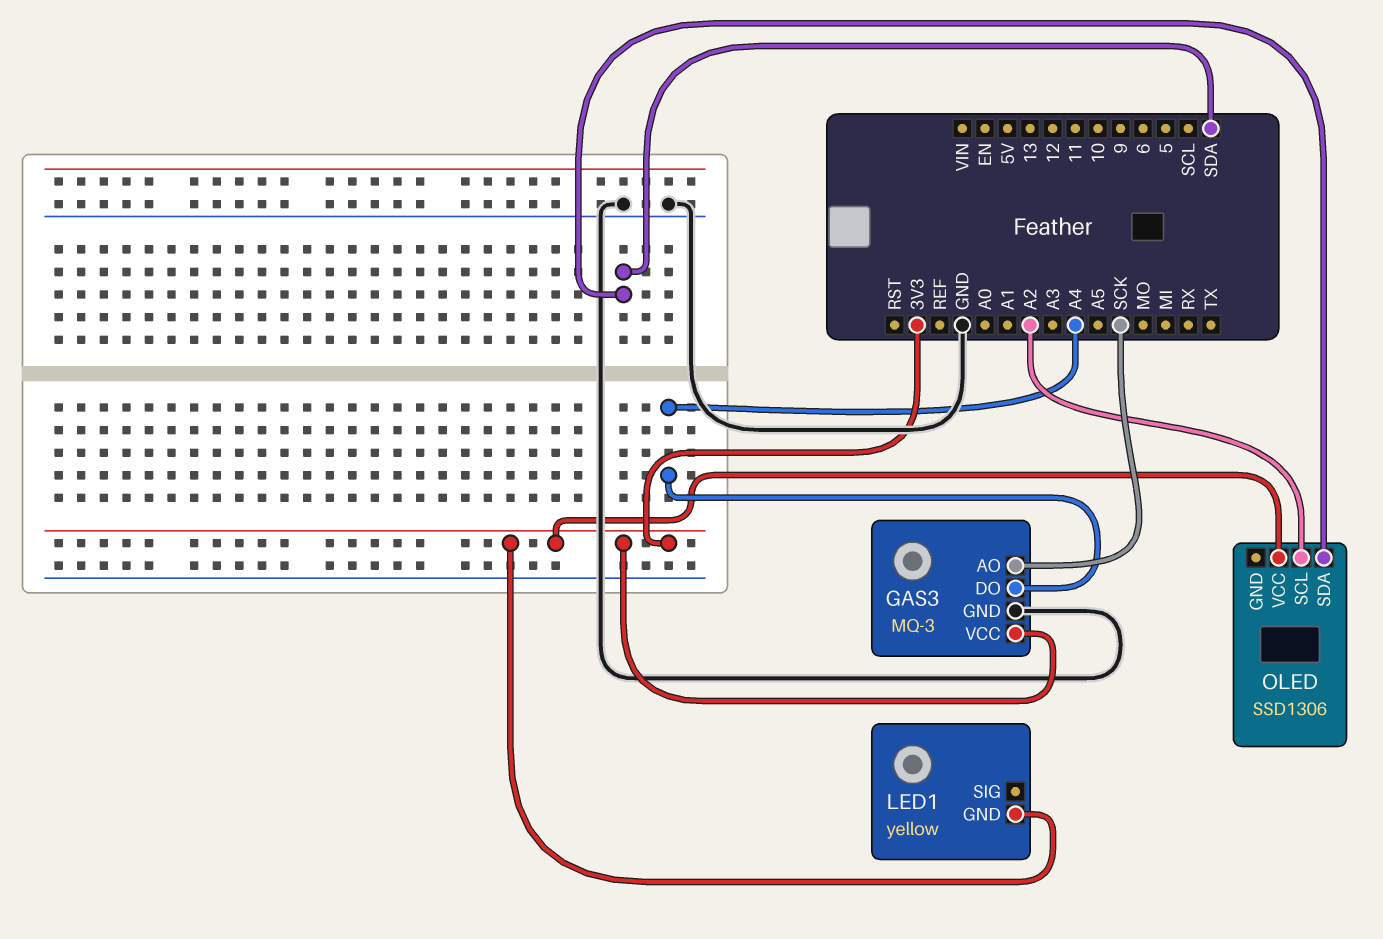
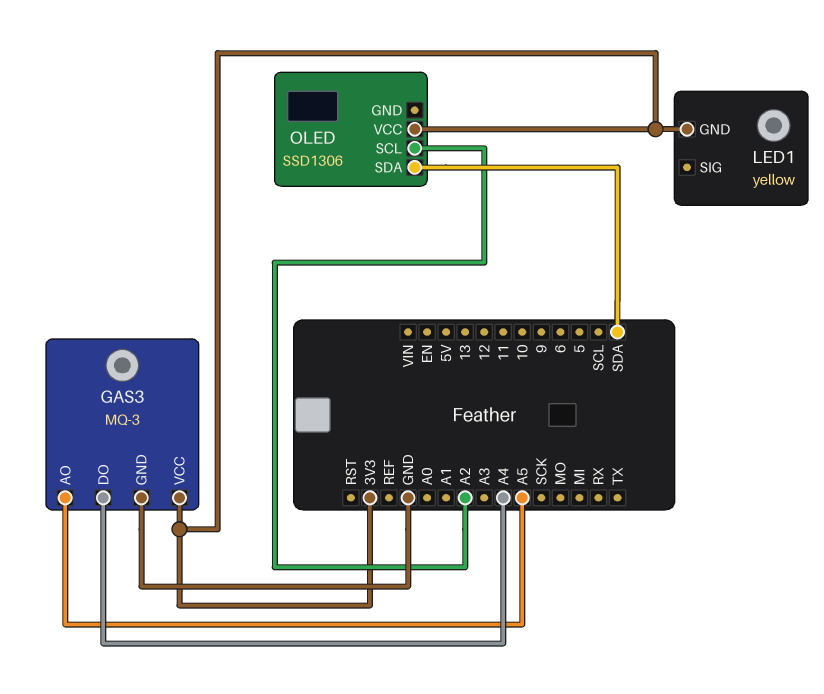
GAS3 pin AO: SCK -> A5

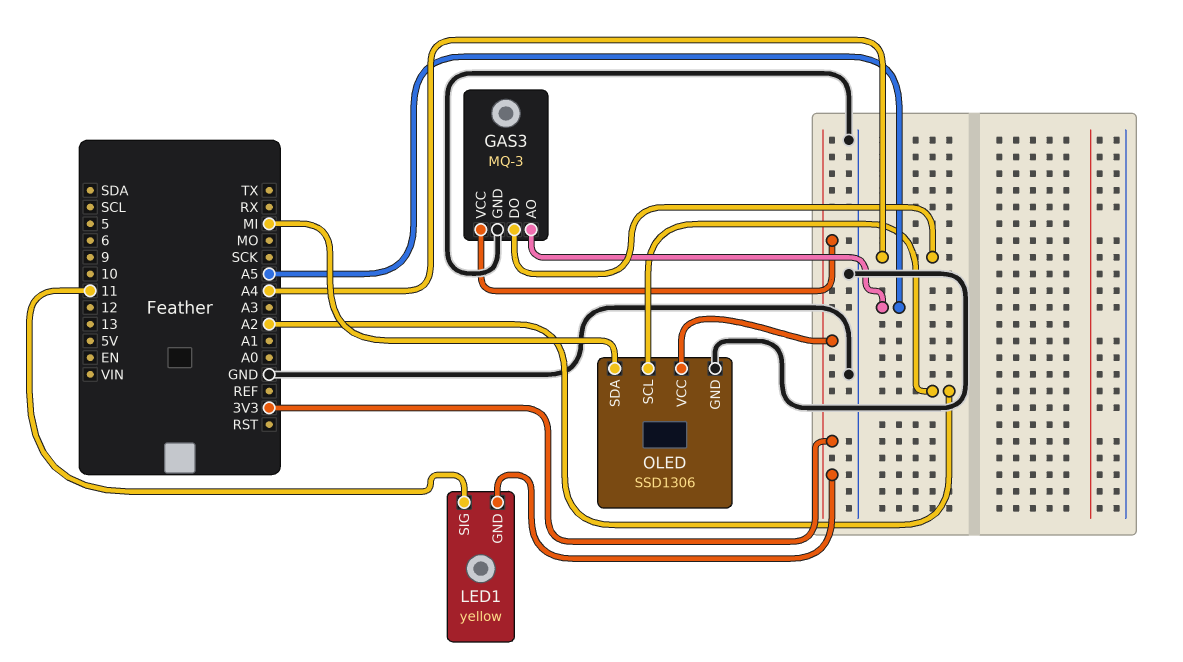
LED1 pin SIG: none -> 11
OLED pin GND: none -> GND
OLED pin SDA: SDA -> MI

